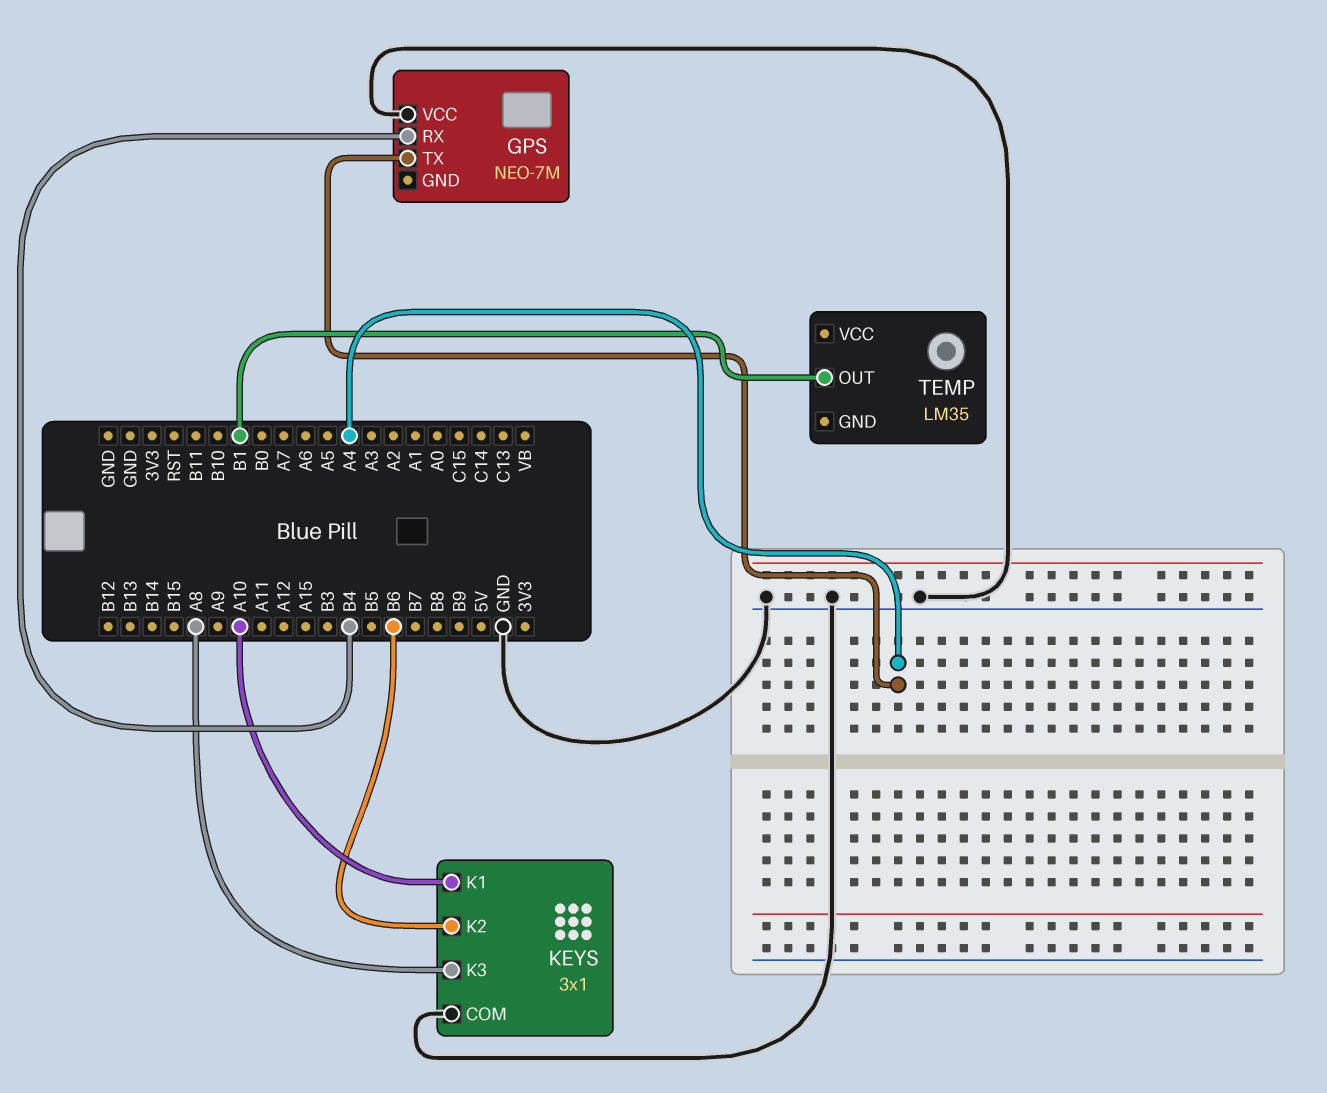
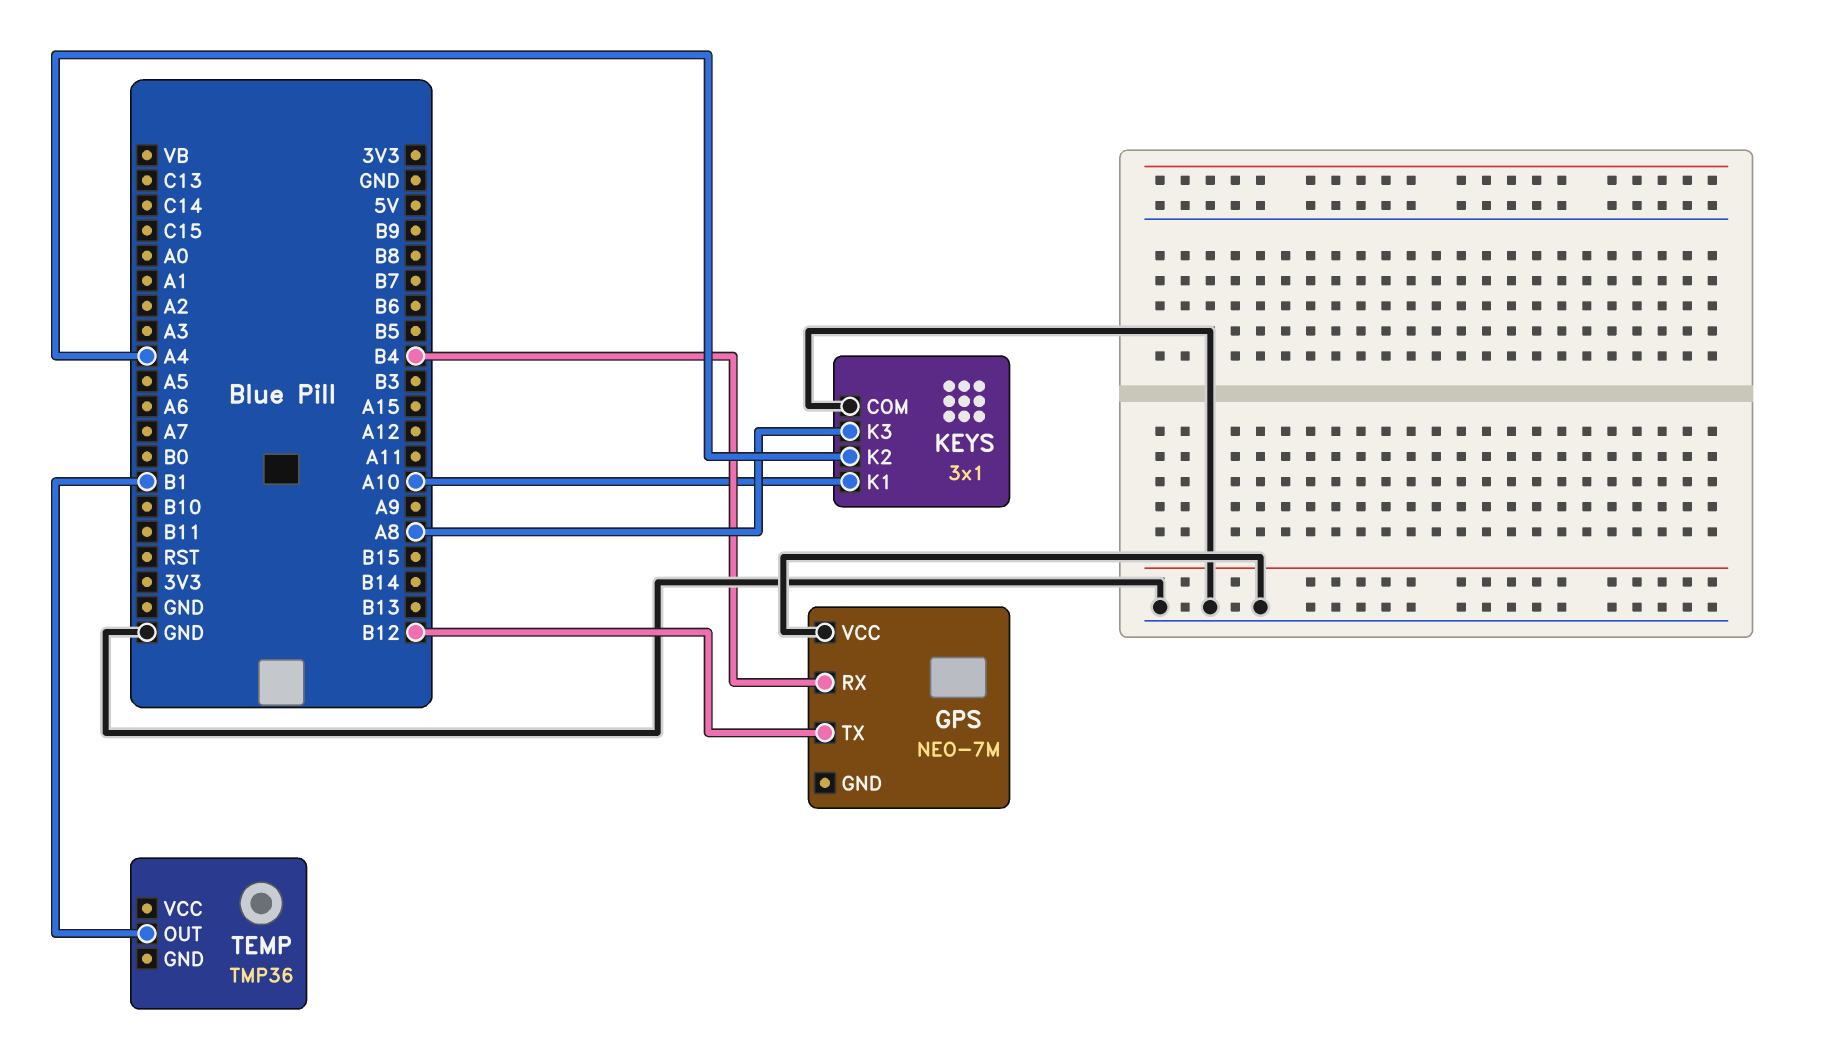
GPS pin TX: A4 -> B12
KEYS pin K2: B6 -> A4
TEMP: LM35 -> TMP36

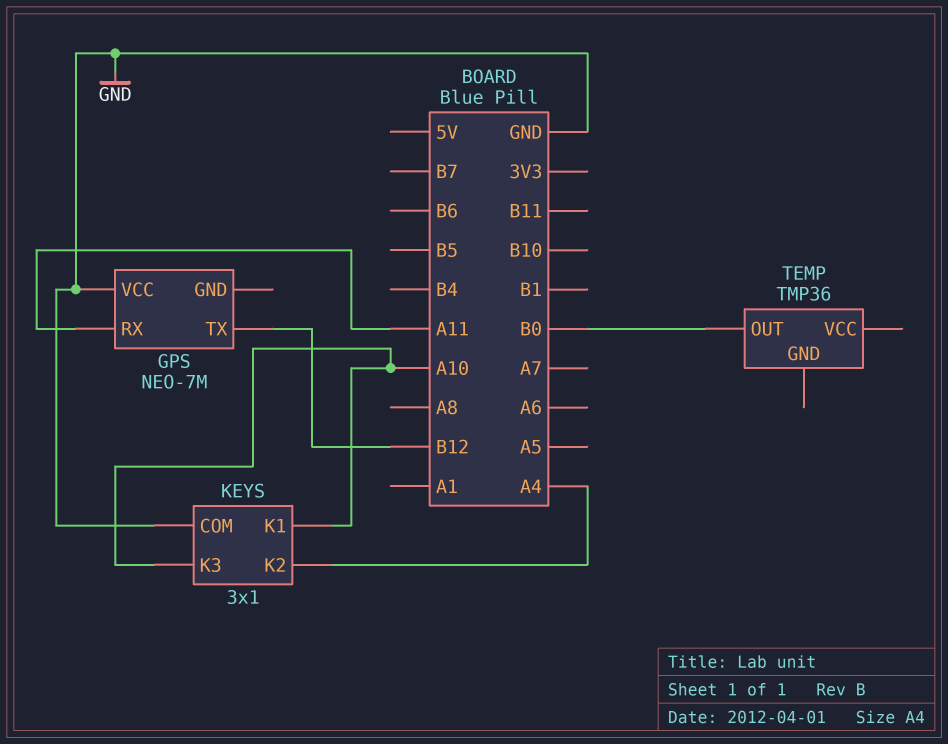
GPS pin RX: B4 -> A11
KEYS pin K3: A8 -> A10
TEMP pin OUT: B1 -> B0

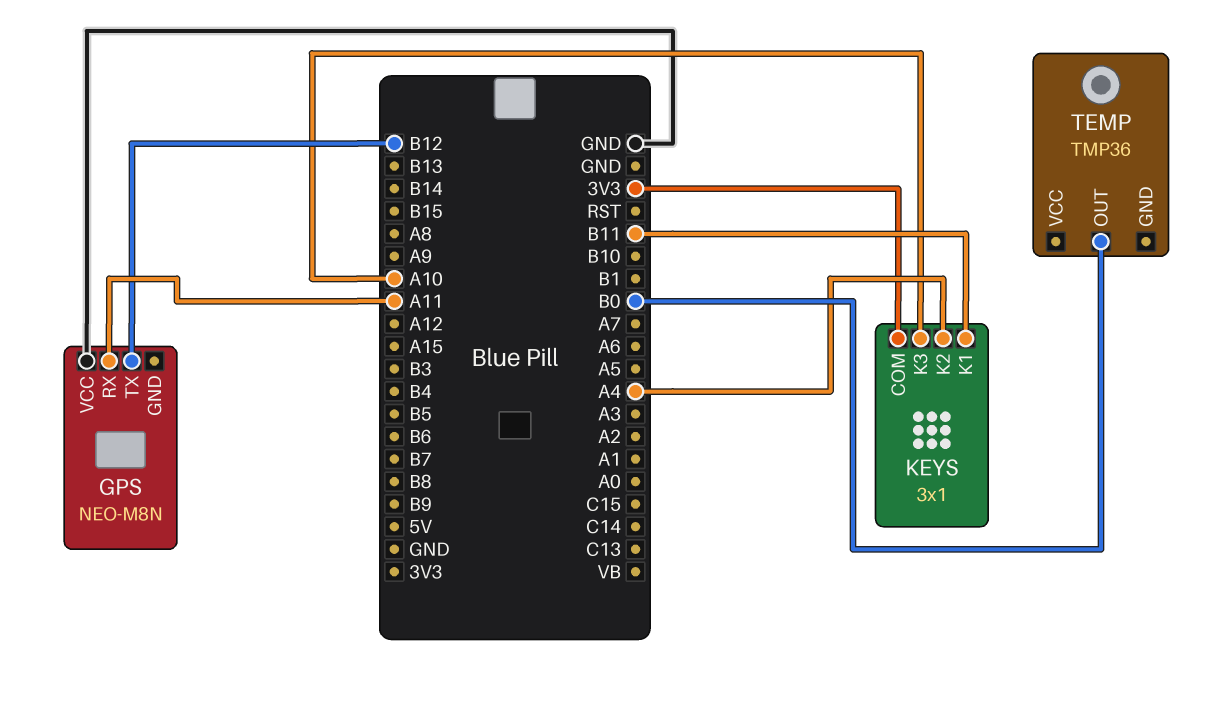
GPS: NEO-7M -> NEO-M8N
KEYS pin COM: GND -> 3V3
KEYS pin K1: A10 -> B11

